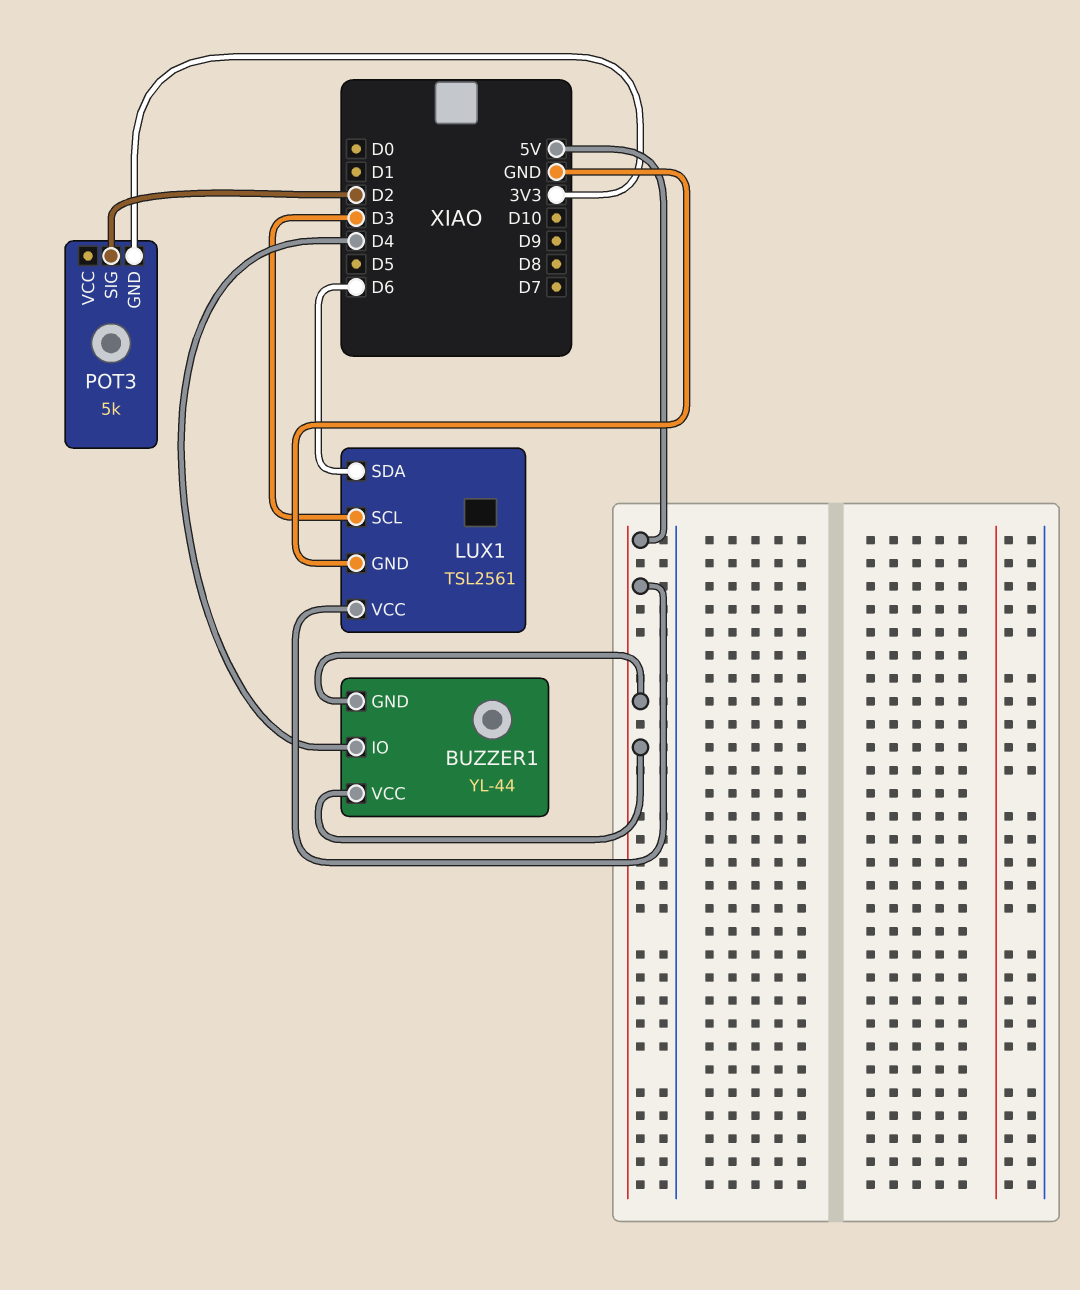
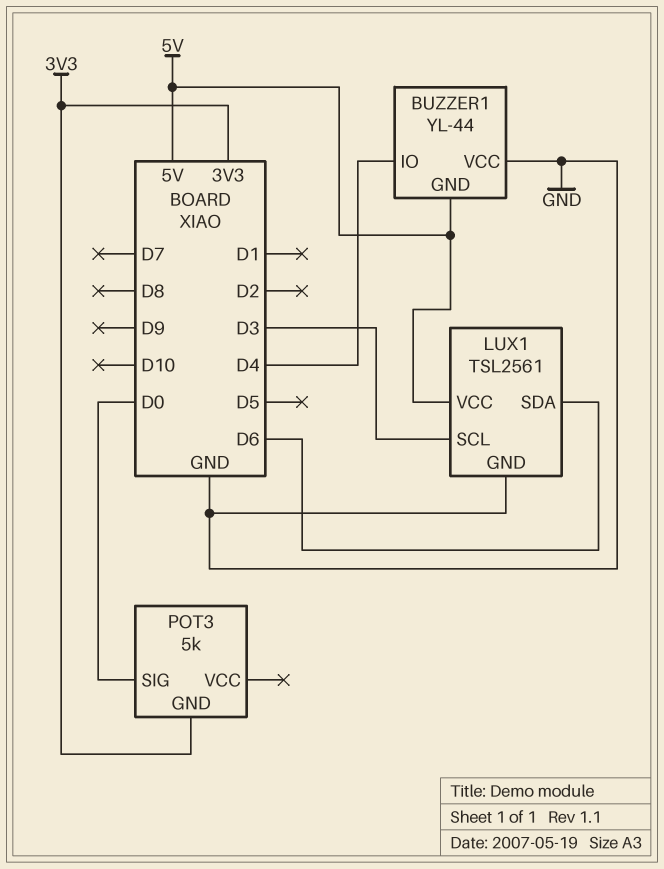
BUZZER1 pin VCC: 5V -> GND
POT3 pin SIG: D2 -> D0

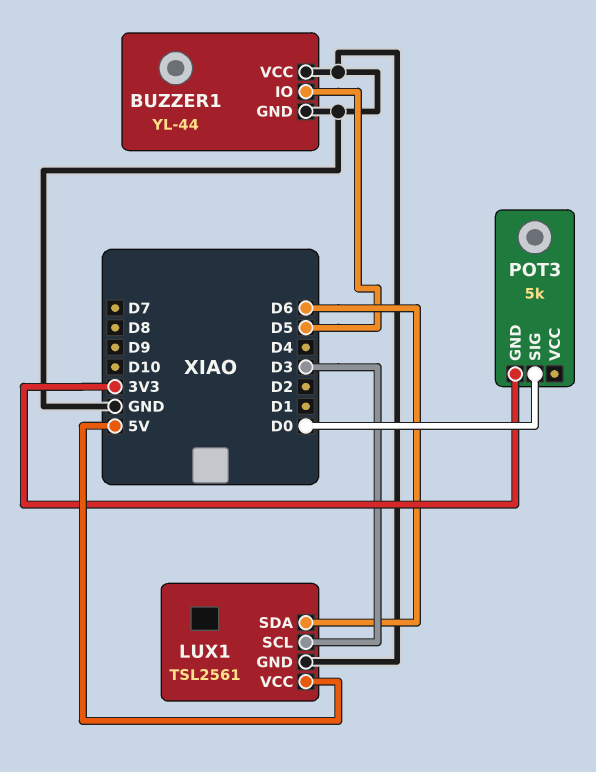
BUZZER1 pin GND: 5V -> GND
BUZZER1 pin IO: D4 -> D5

